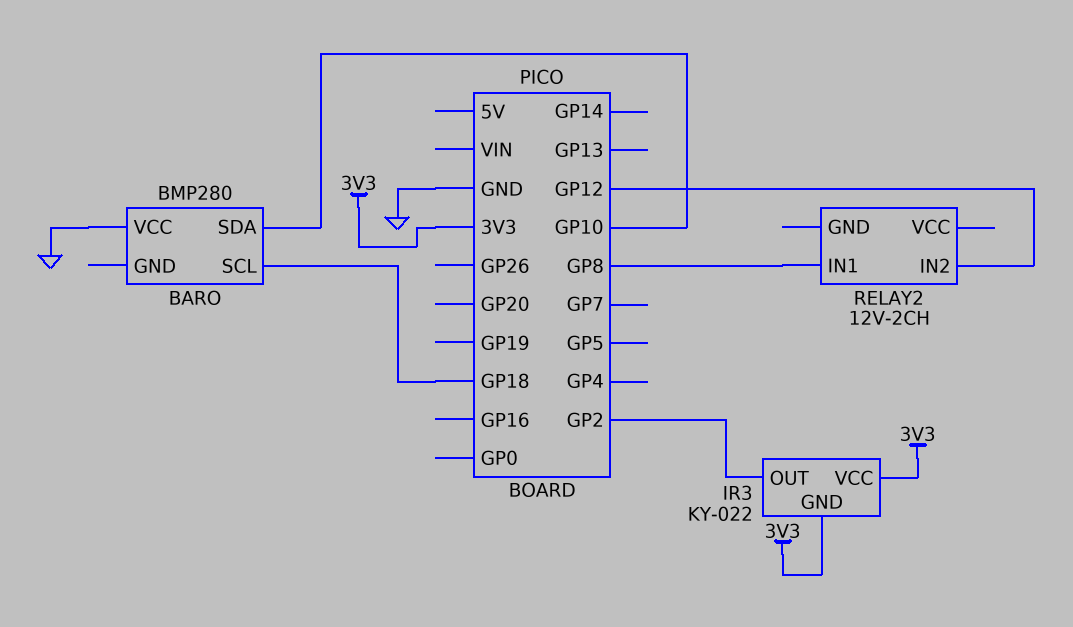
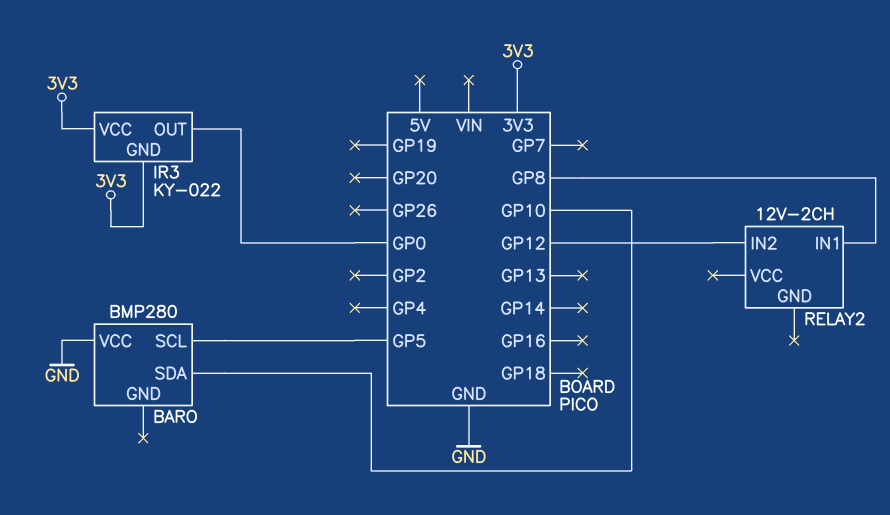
BARO pin SCL: GP18 -> GP5
IR3 pin OUT: GP2 -> GP0

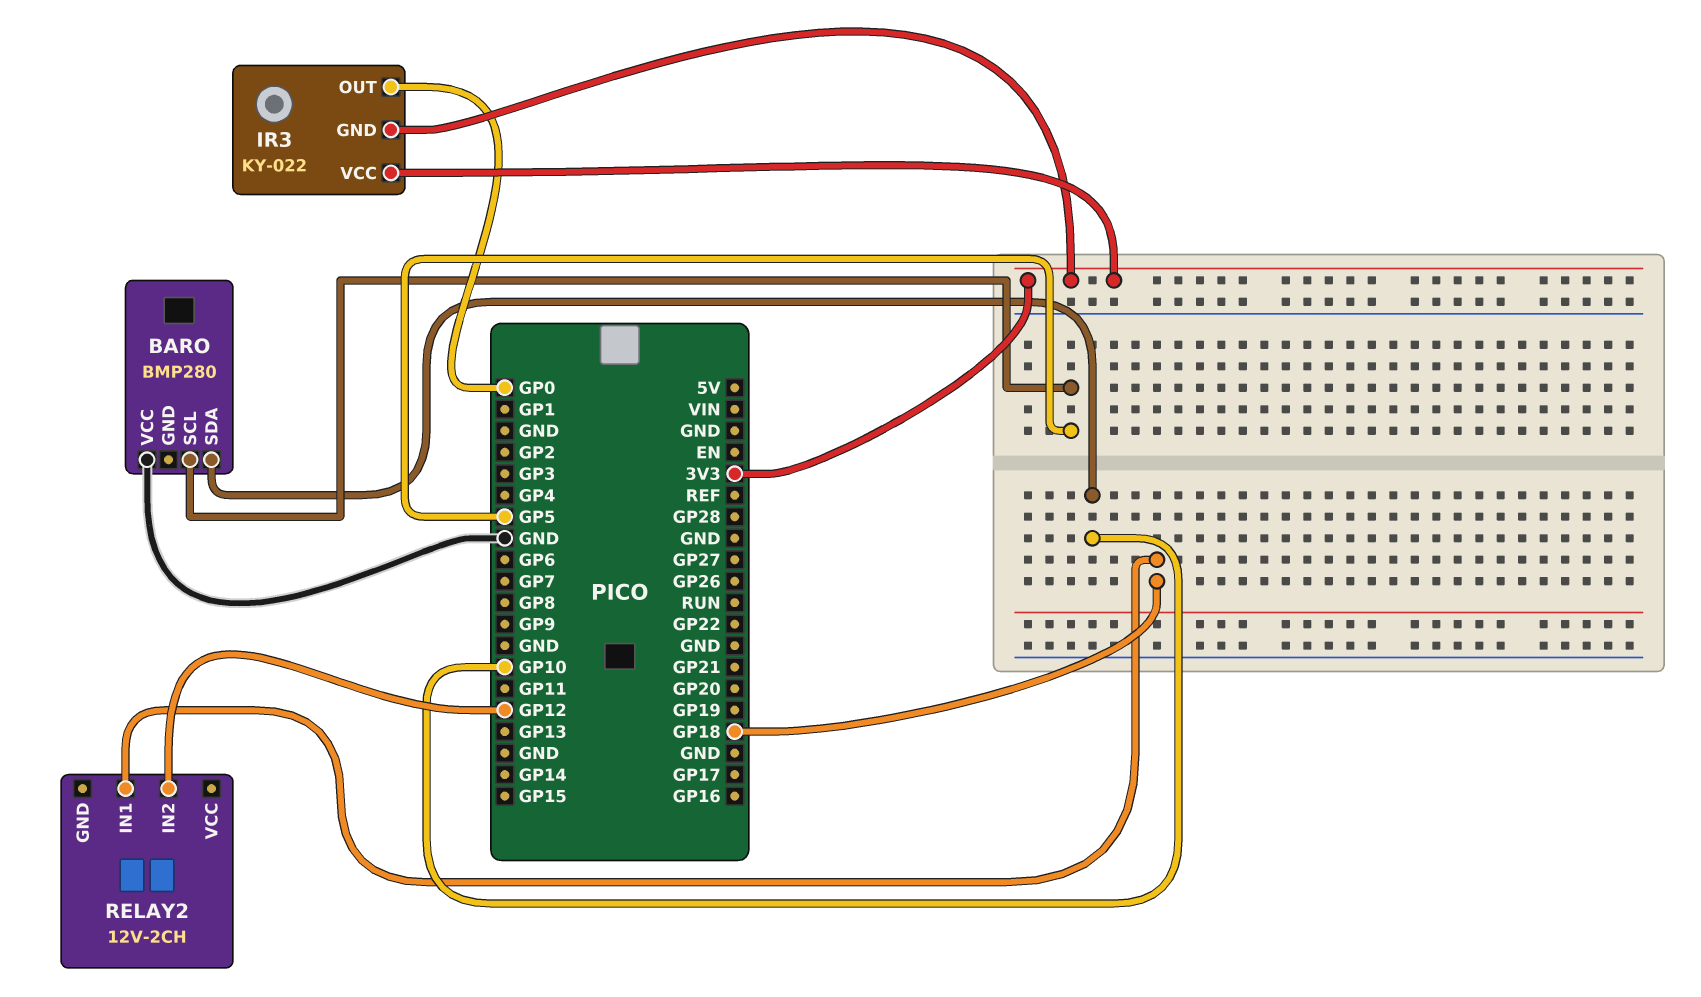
RELAY2 pin IN1: GP8 -> GP18

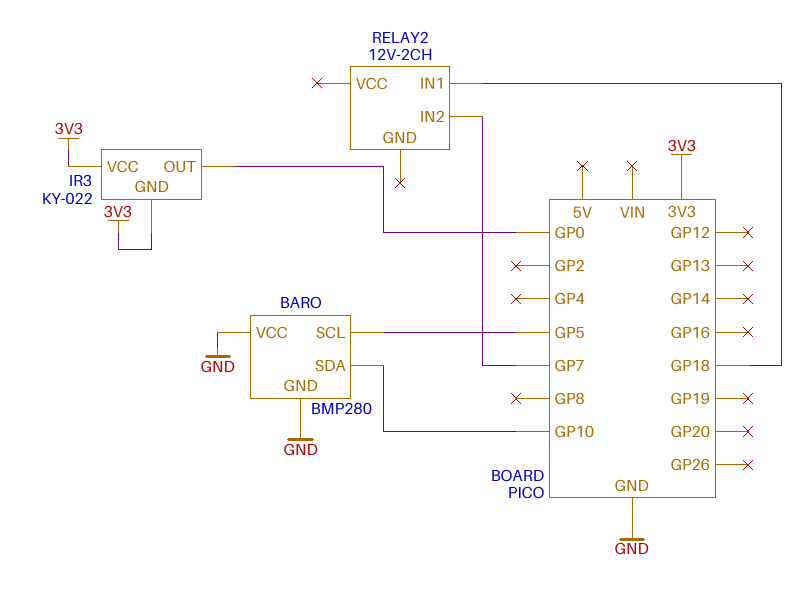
BARO pin GND: none -> GND
RELAY2 pin IN2: GP12 -> GP7

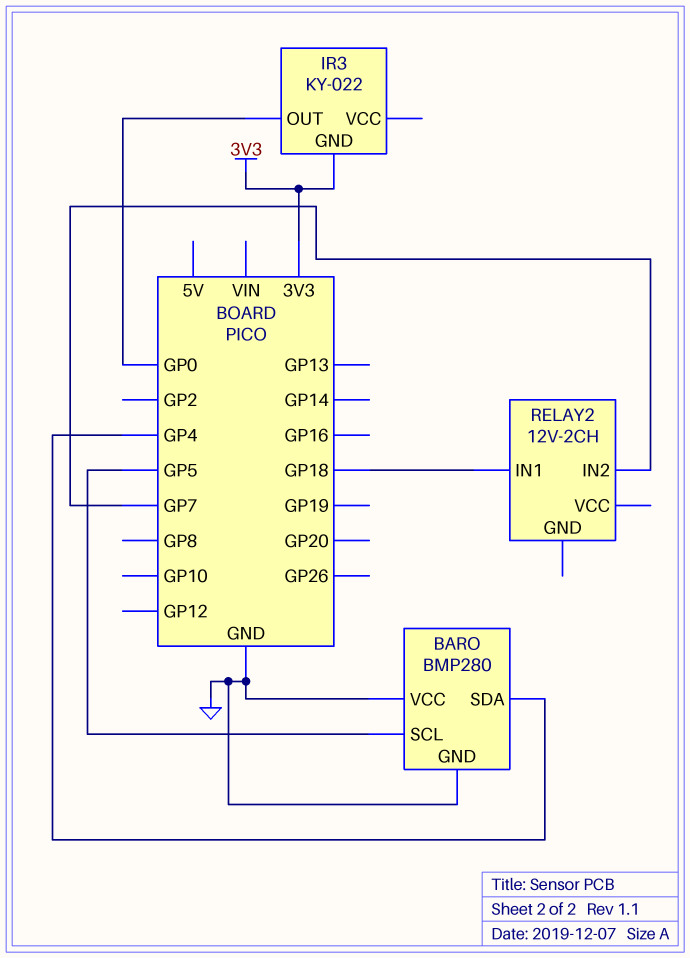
BARO pin SDA: GP10 -> GP4
IR3 pin VCC: 3V3 -> none

